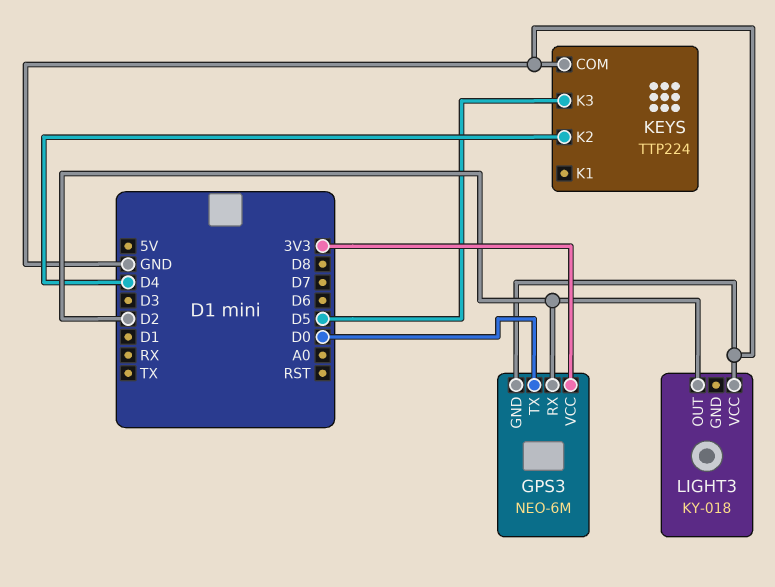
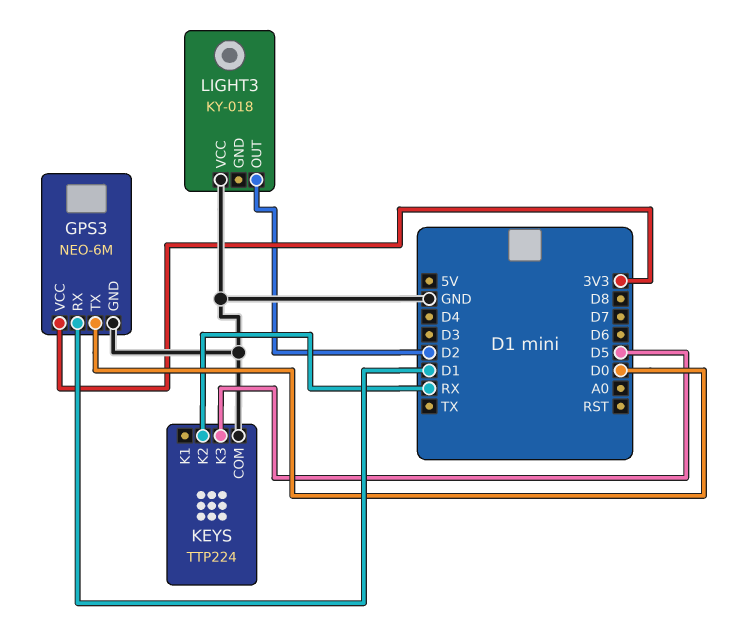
GPS3 pin RX: D2 -> D1
KEYS pin K2: D4 -> RX

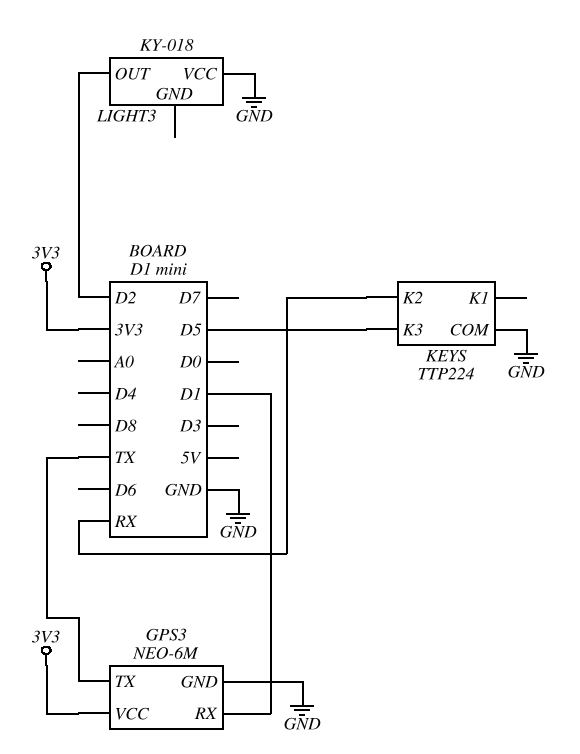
GPS3 pin TX: D0 -> TX

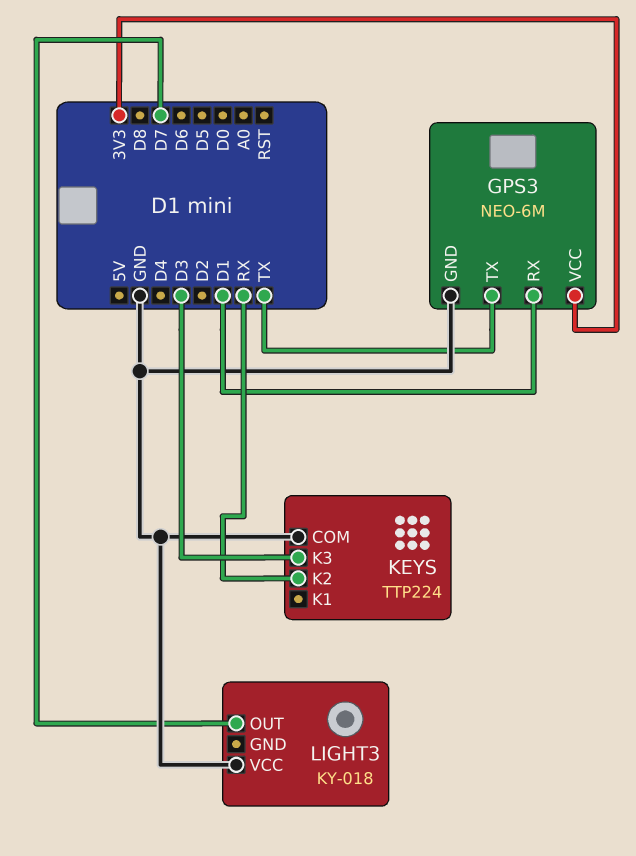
KEYS pin K3: D5 -> D3
LIGHT3 pin OUT: D2 -> D7

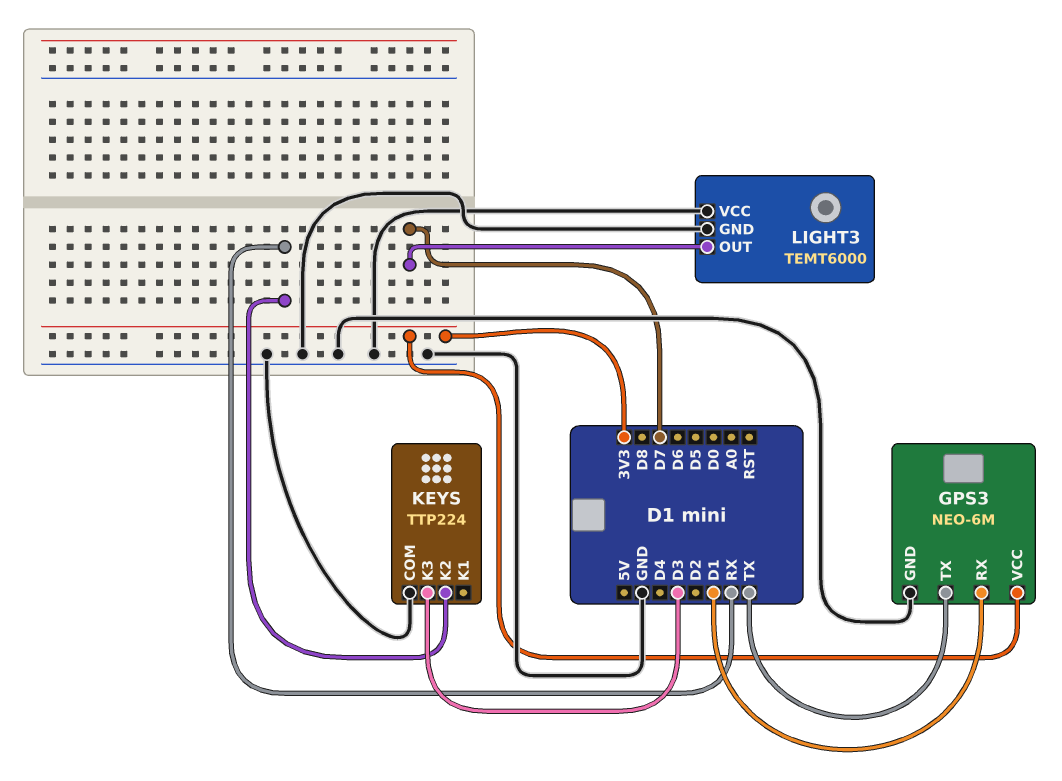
LIGHT3: KY-018 -> TEMT6000
LIGHT3 pin GND: none -> GND

